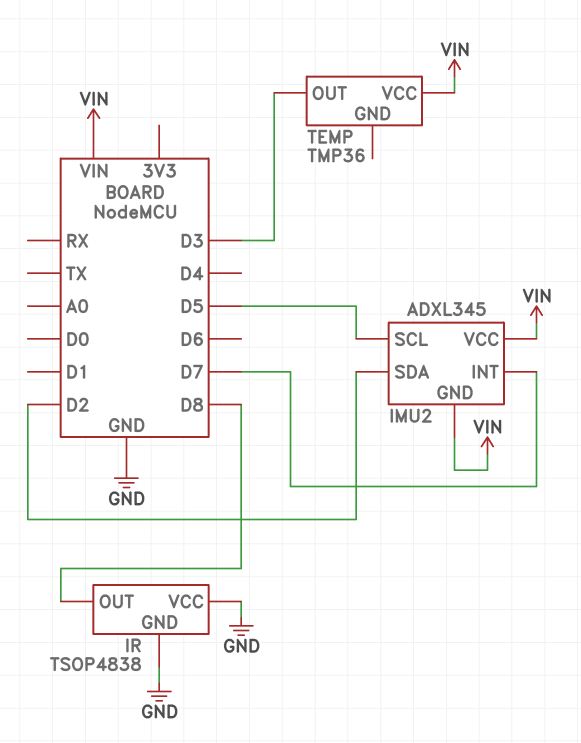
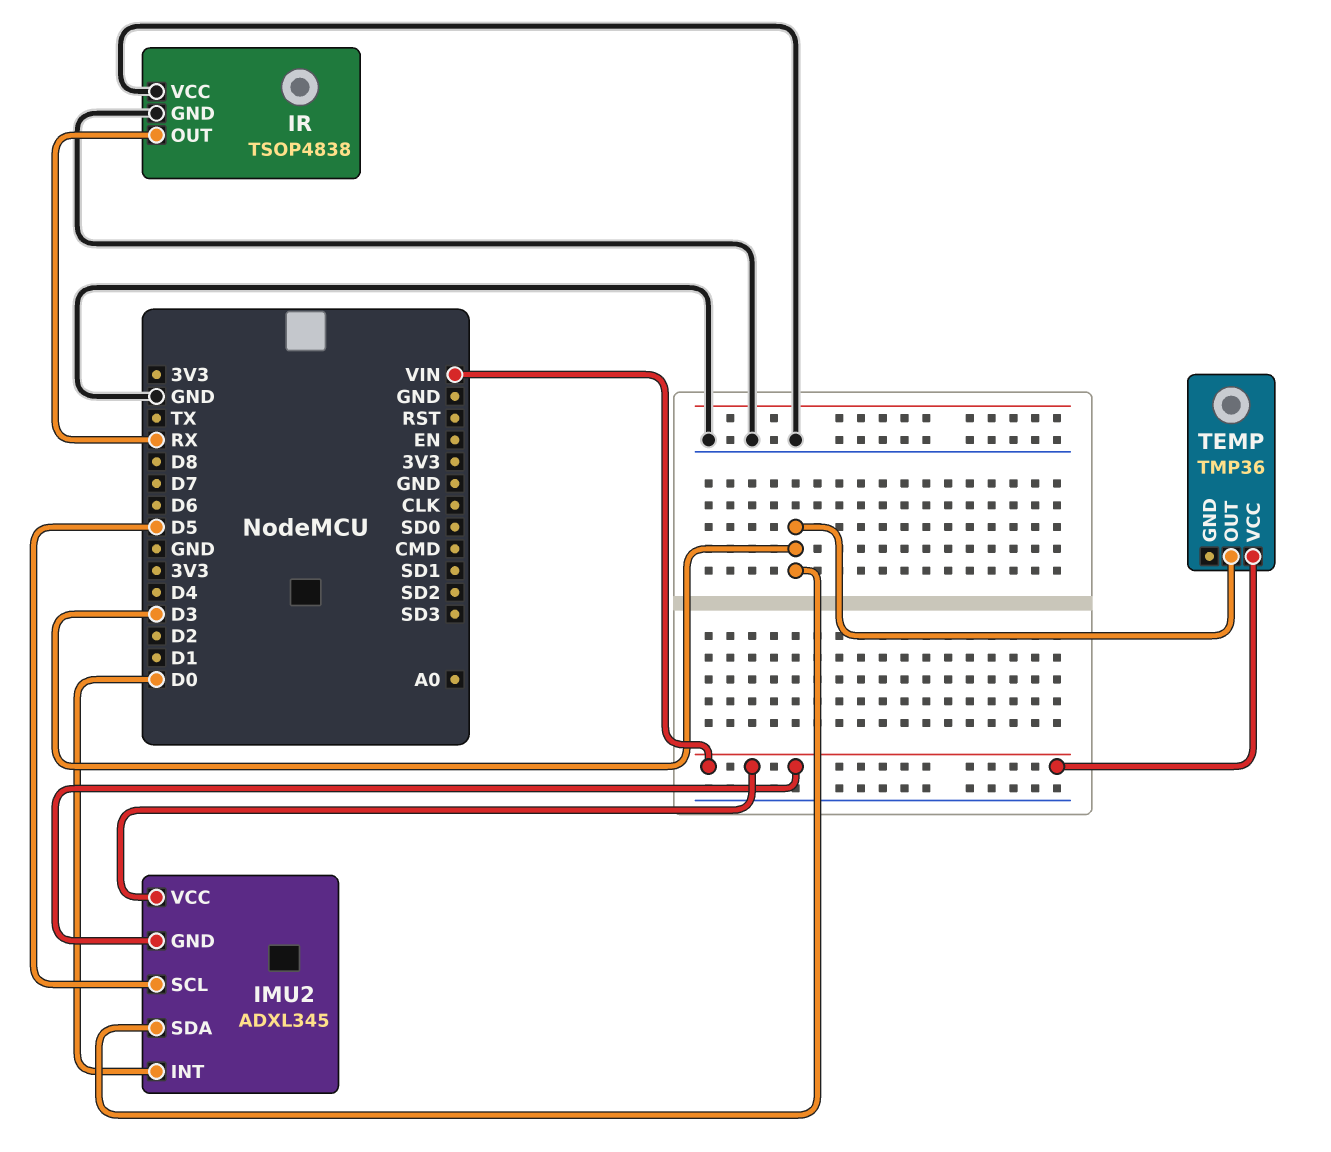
IMU2 pin INT: D7 -> D0
IMU2 pin SDA: D2 -> D3
IR pin OUT: D8 -> RX

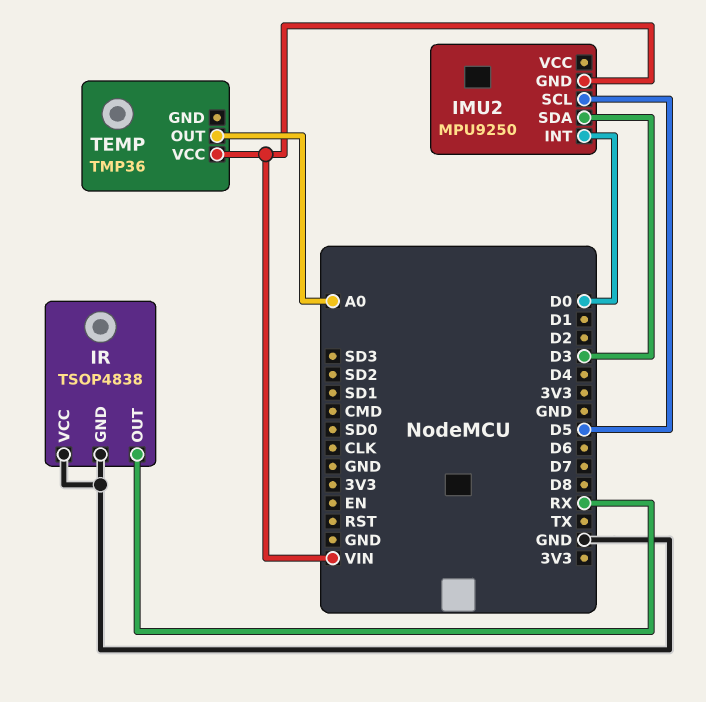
IMU2: ADXL345 -> MPU9250
IMU2 pin VCC: VIN -> none
TEMP pin OUT: D3 -> A0

